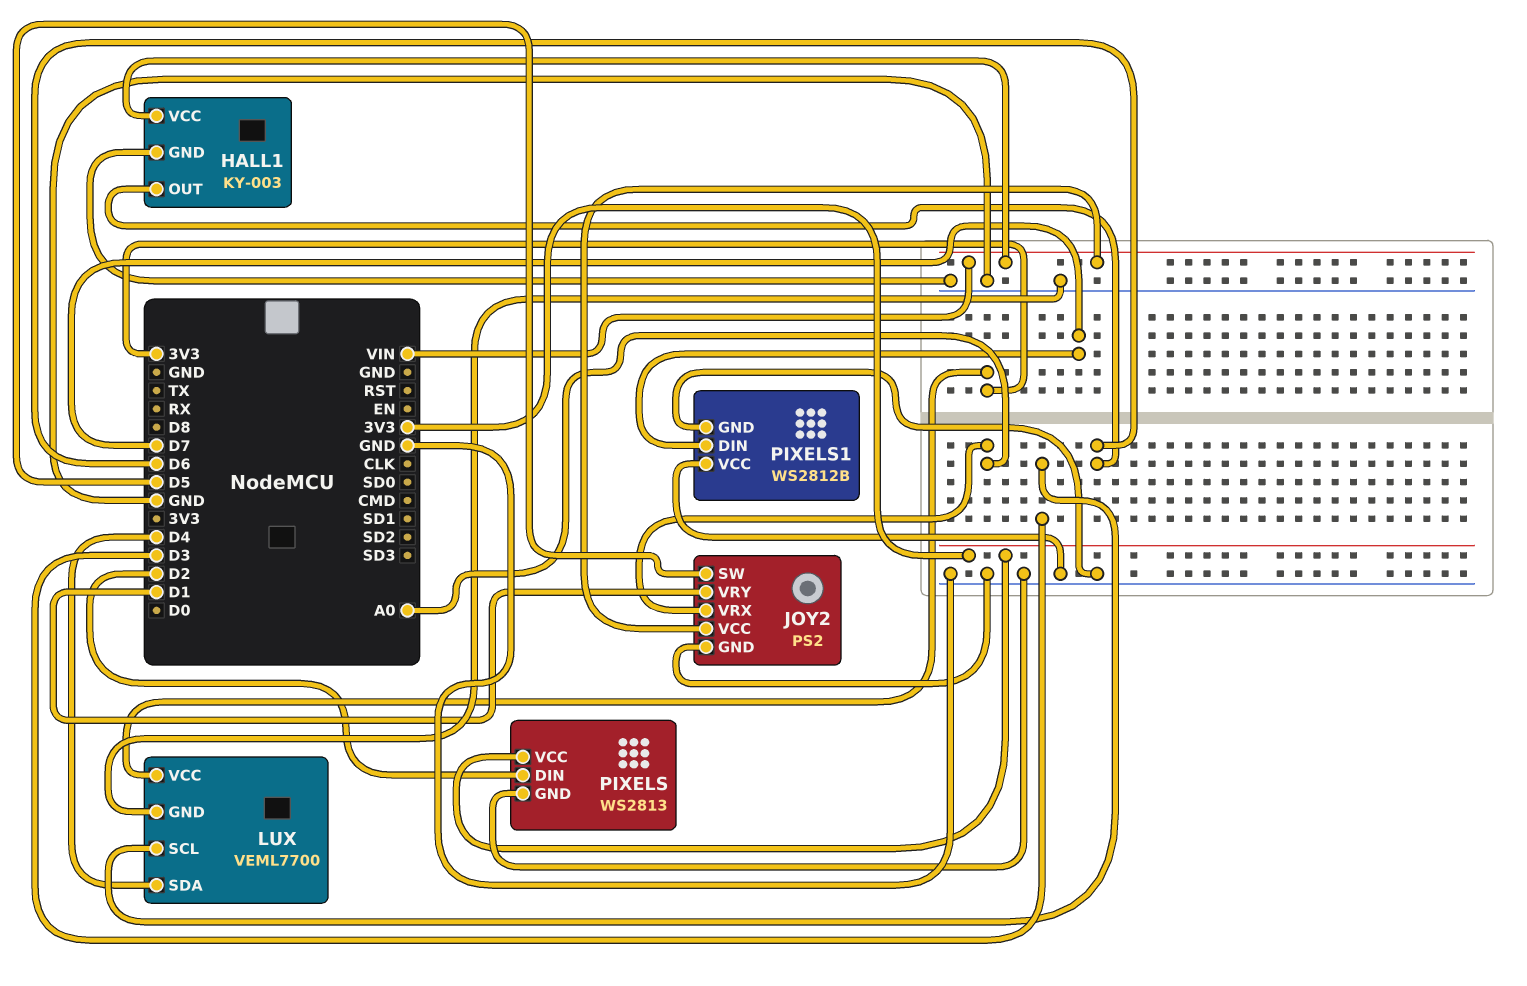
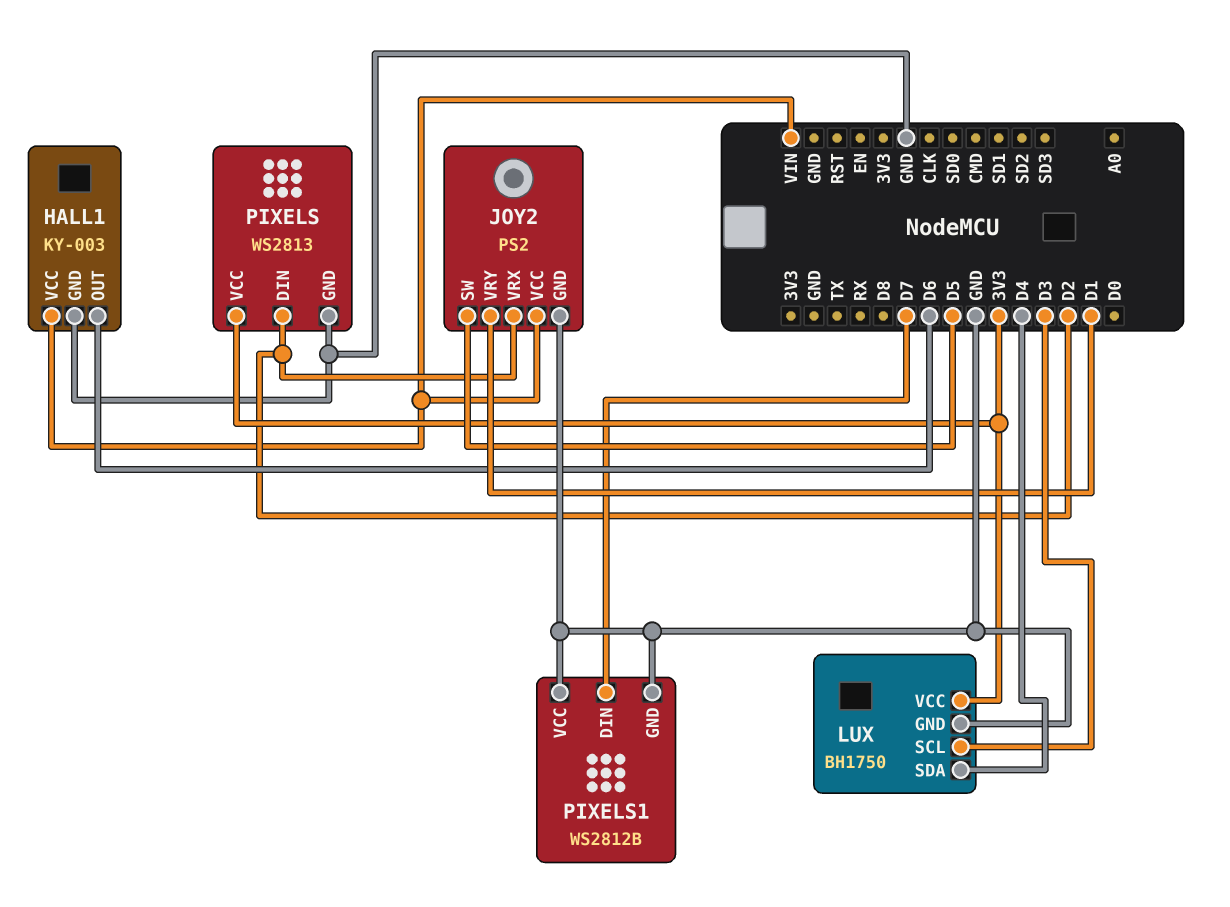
JOY2 pin VRX: A0 -> D2
LUX: VEML7700 -> BH1750

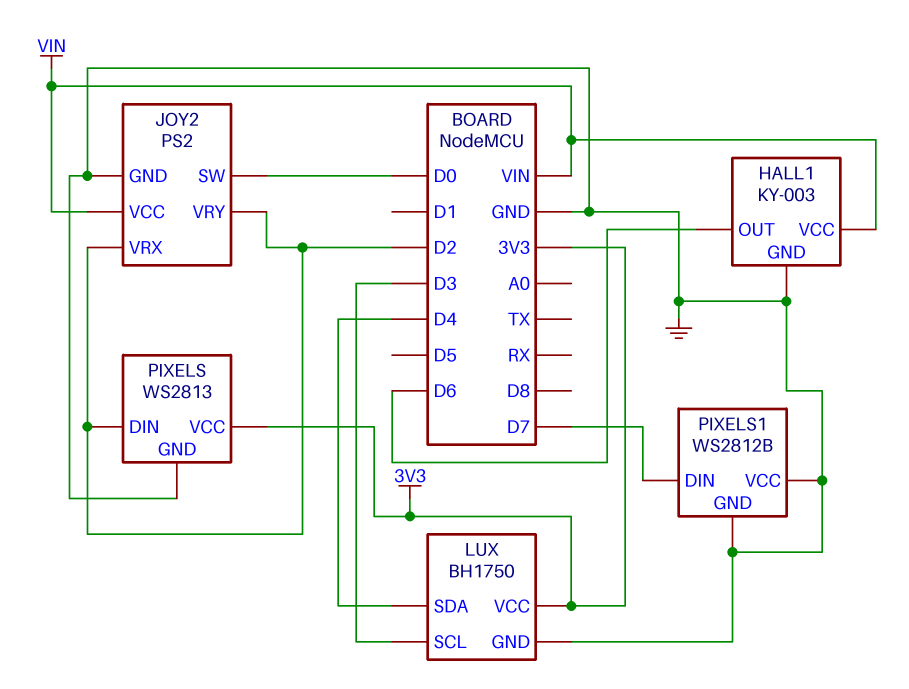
JOY2 pin SW: D5 -> D0
JOY2 pin VRY: D1 -> D2

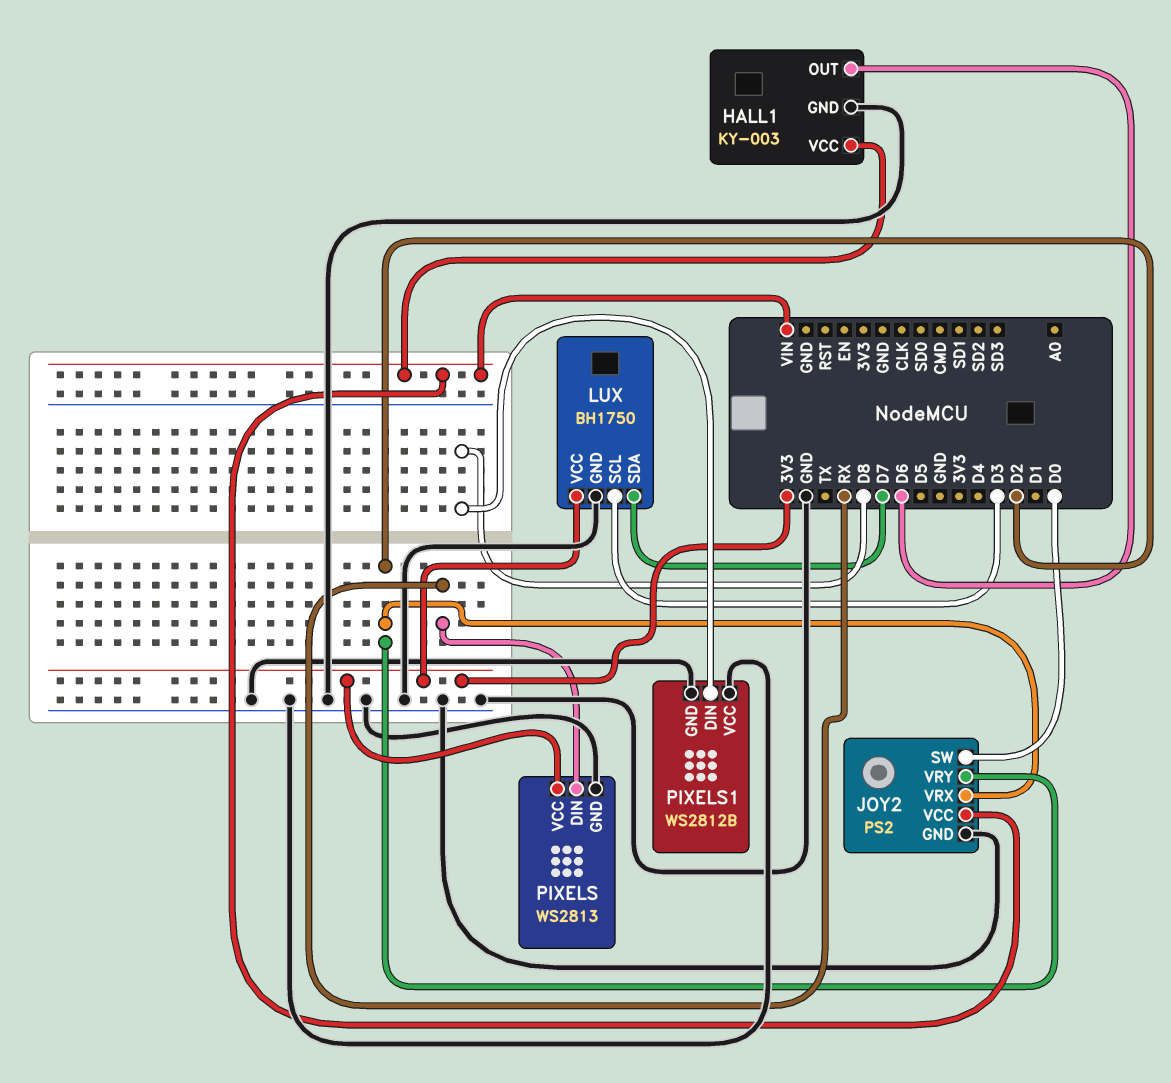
LUX pin SDA: D4 -> D7
PIXELS pin DIN: D2 -> RX
PIXELS1 pin DIN: D7 -> D8

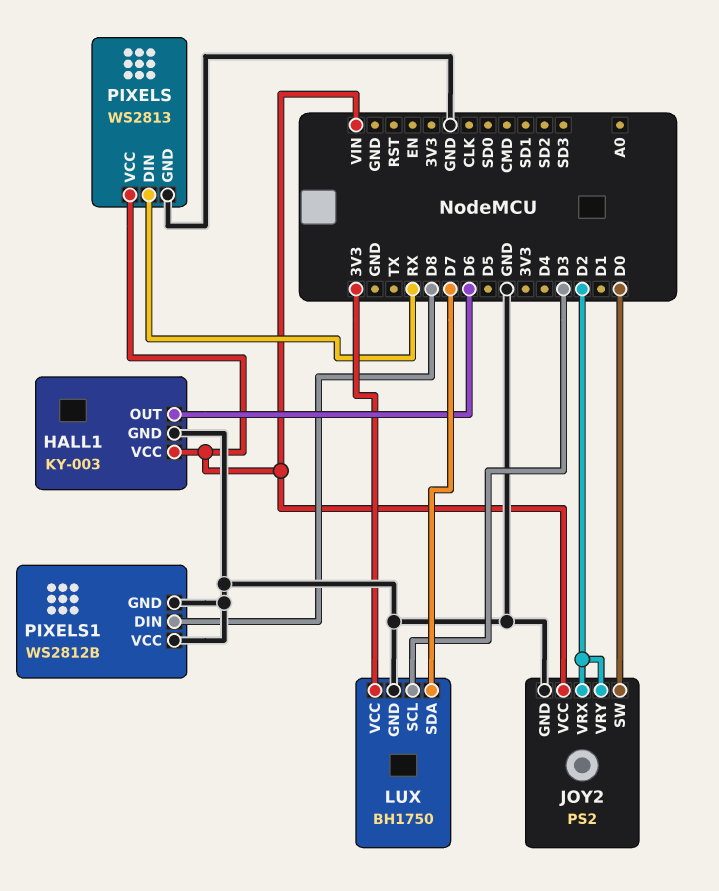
PIXELS pin VCC: 3V3 -> VIN

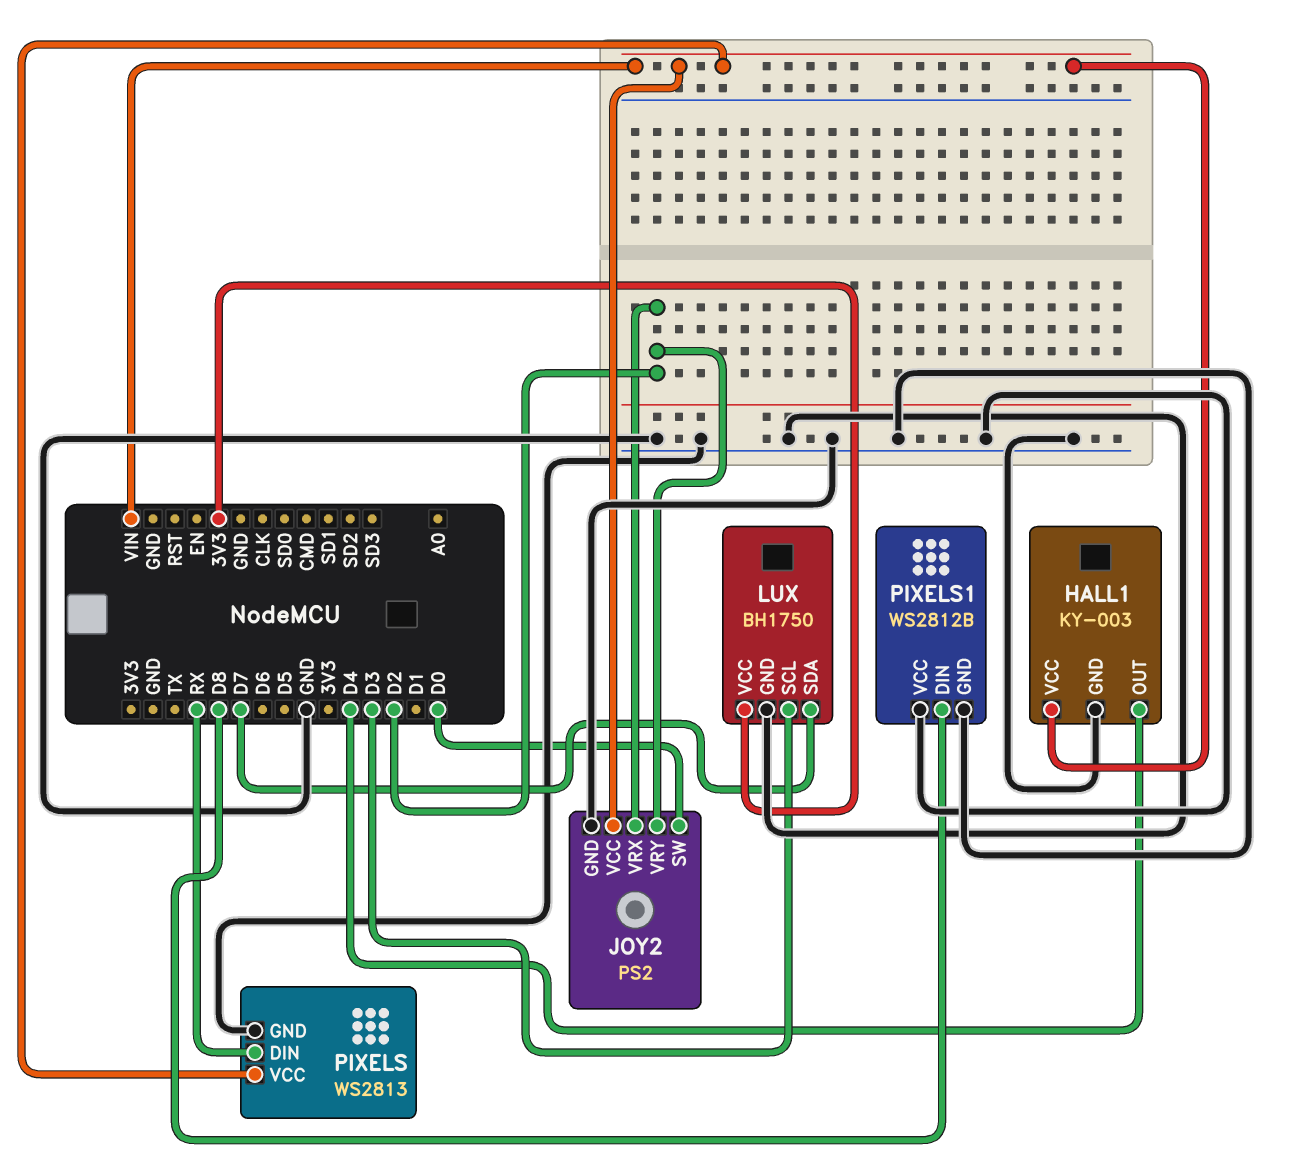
HALL1 pin OUT: D6 -> D4

